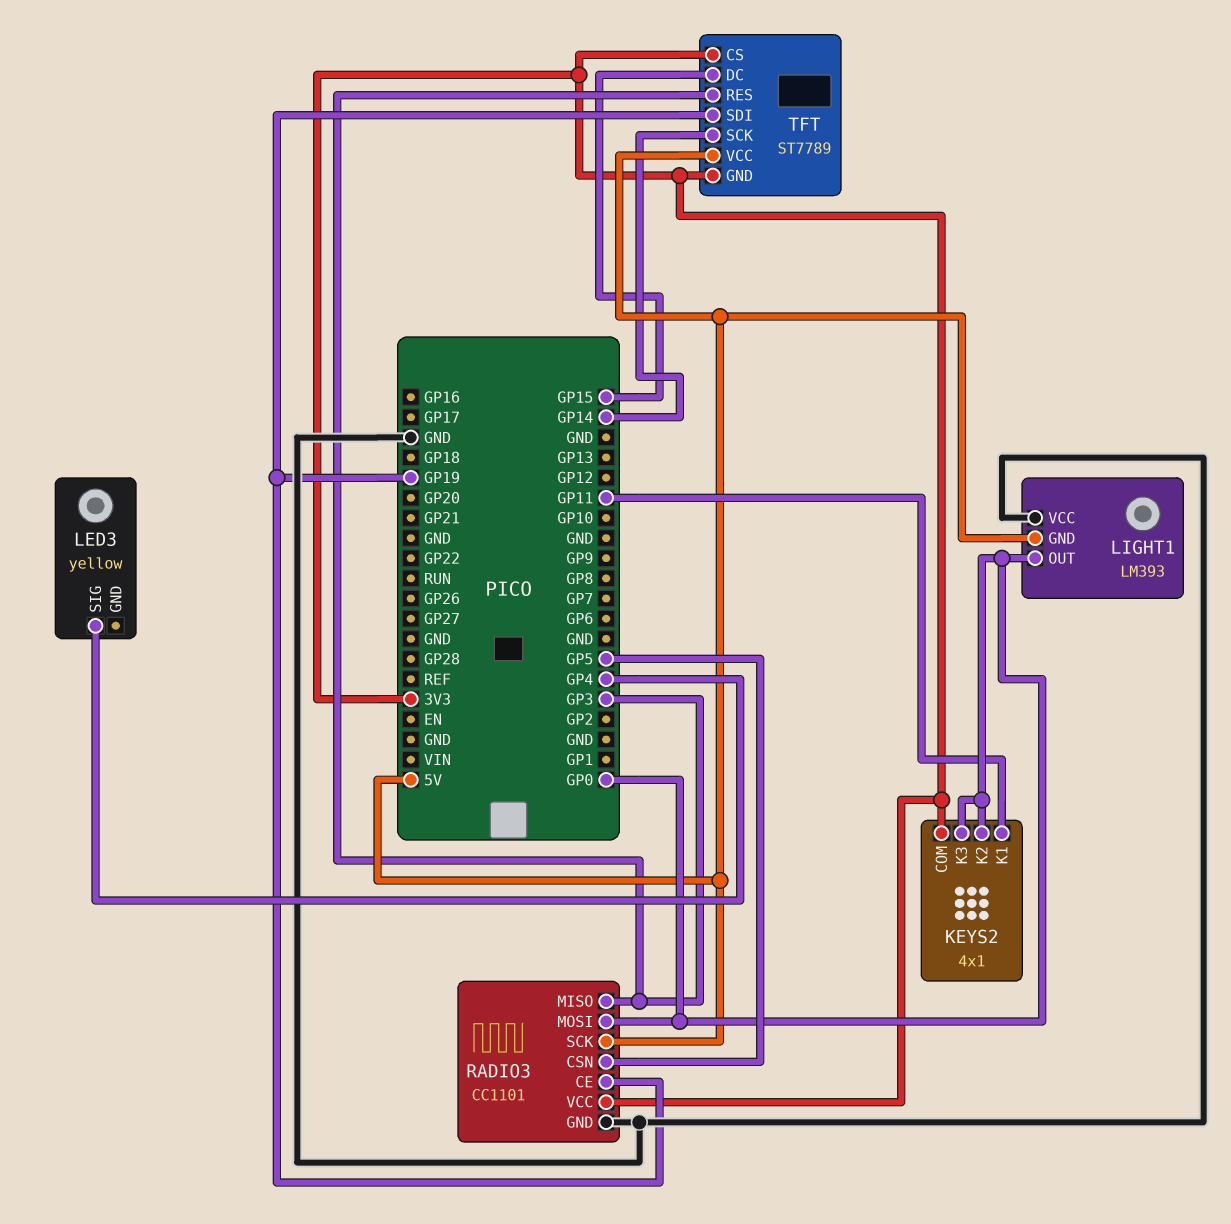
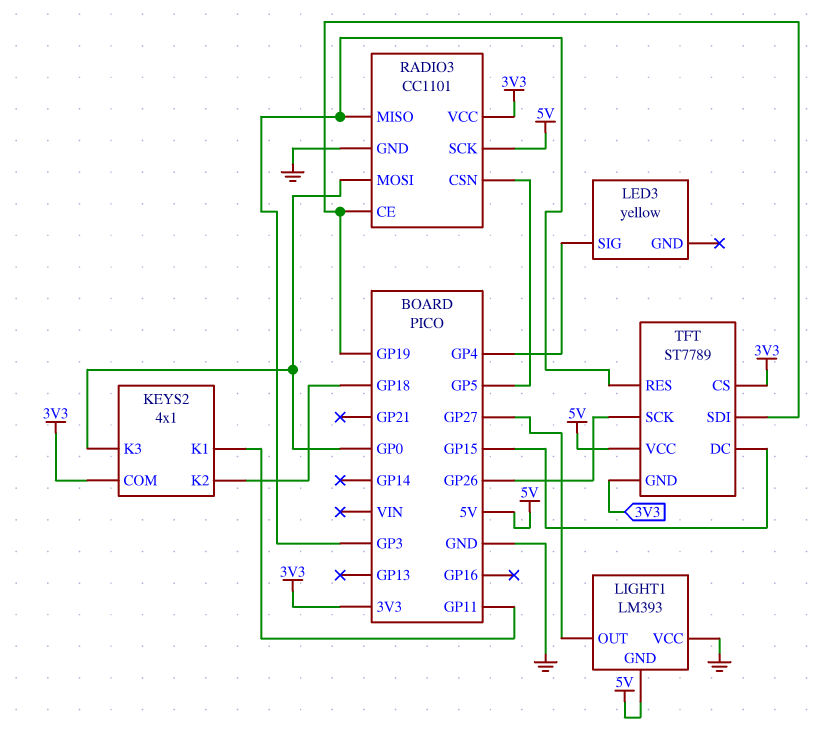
KEYS2 pin K2: GP0 -> GP18
LIGHT1 pin OUT: GP0 -> GP27
TFT pin SCK: GP14 -> GP26

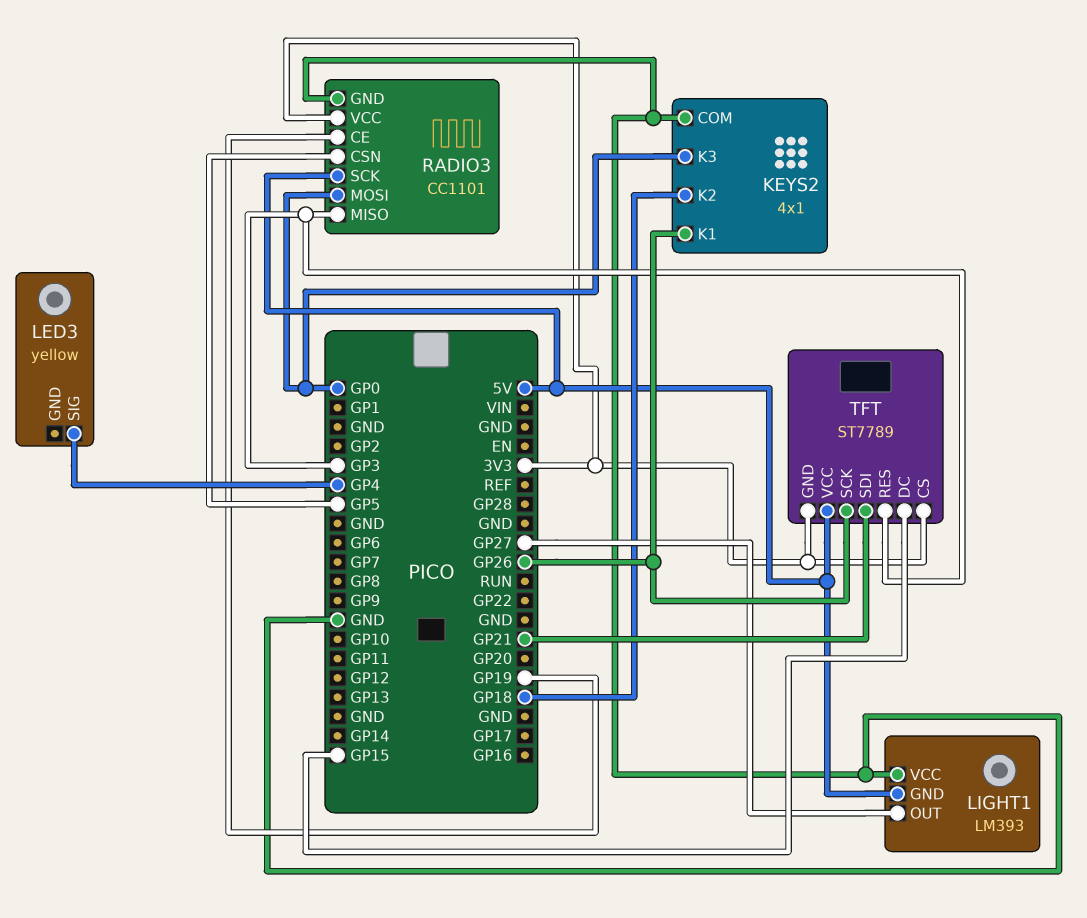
KEYS2 pin COM: 3V3 -> GND
KEYS2 pin K1: GP11 -> GP26
TFT pin SDI: GP19 -> GP21

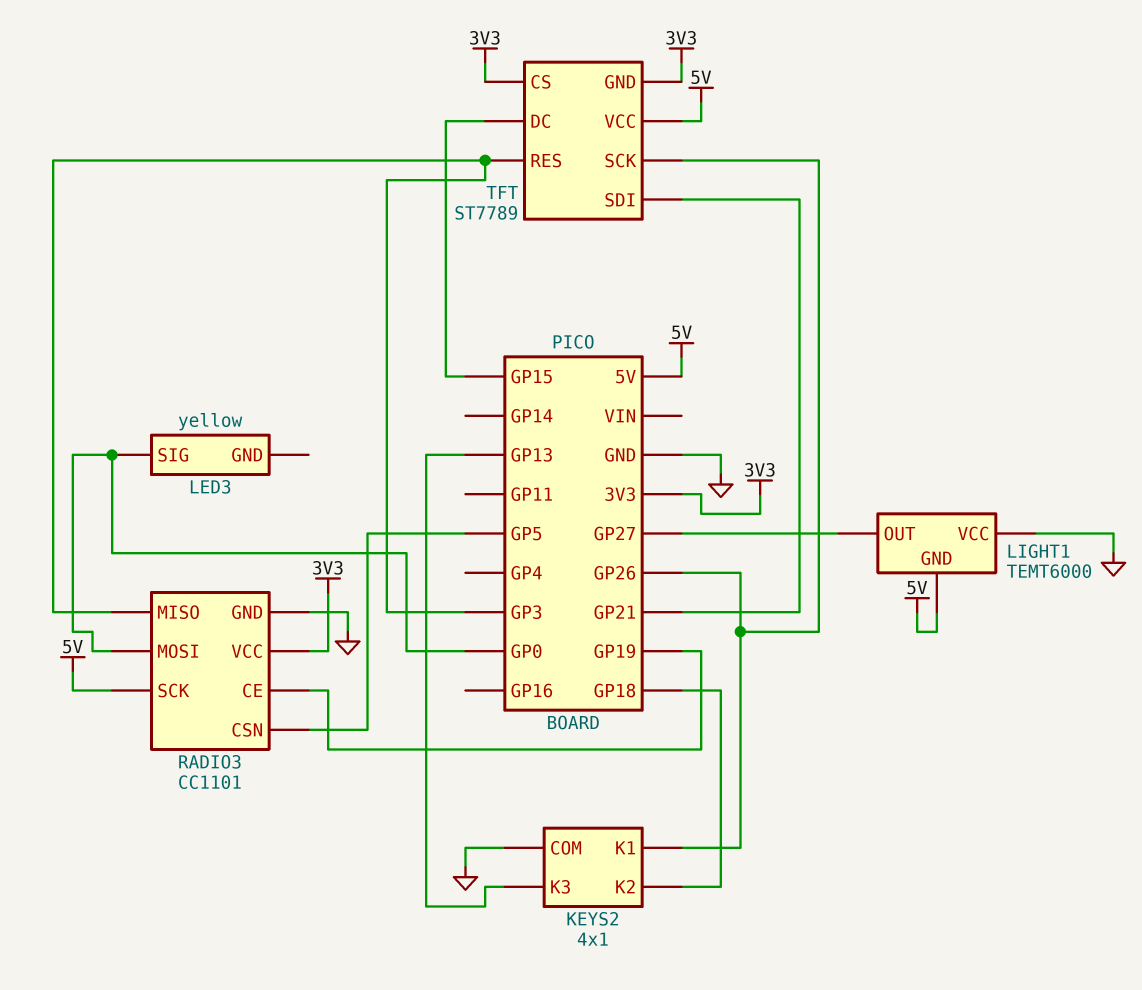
KEYS2 pin K3: GP0 -> GP13
LED3 pin SIG: GP4 -> GP0
LIGHT1: LM393 -> TEMT6000

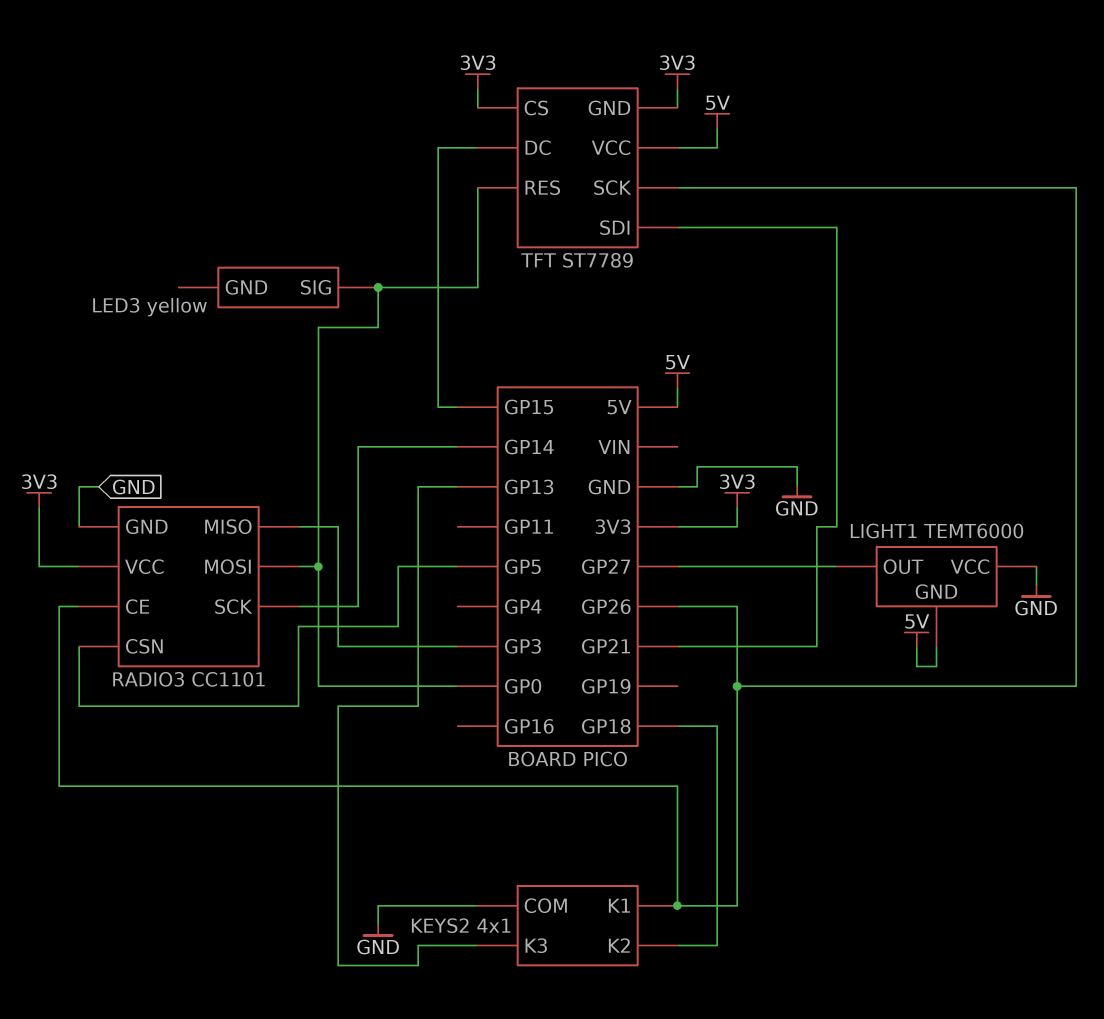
RADIO3 pin CE: GP19 -> GP26
RADIO3 pin SCK: 5V -> GP14
TFT pin RES: GP3 -> GP0

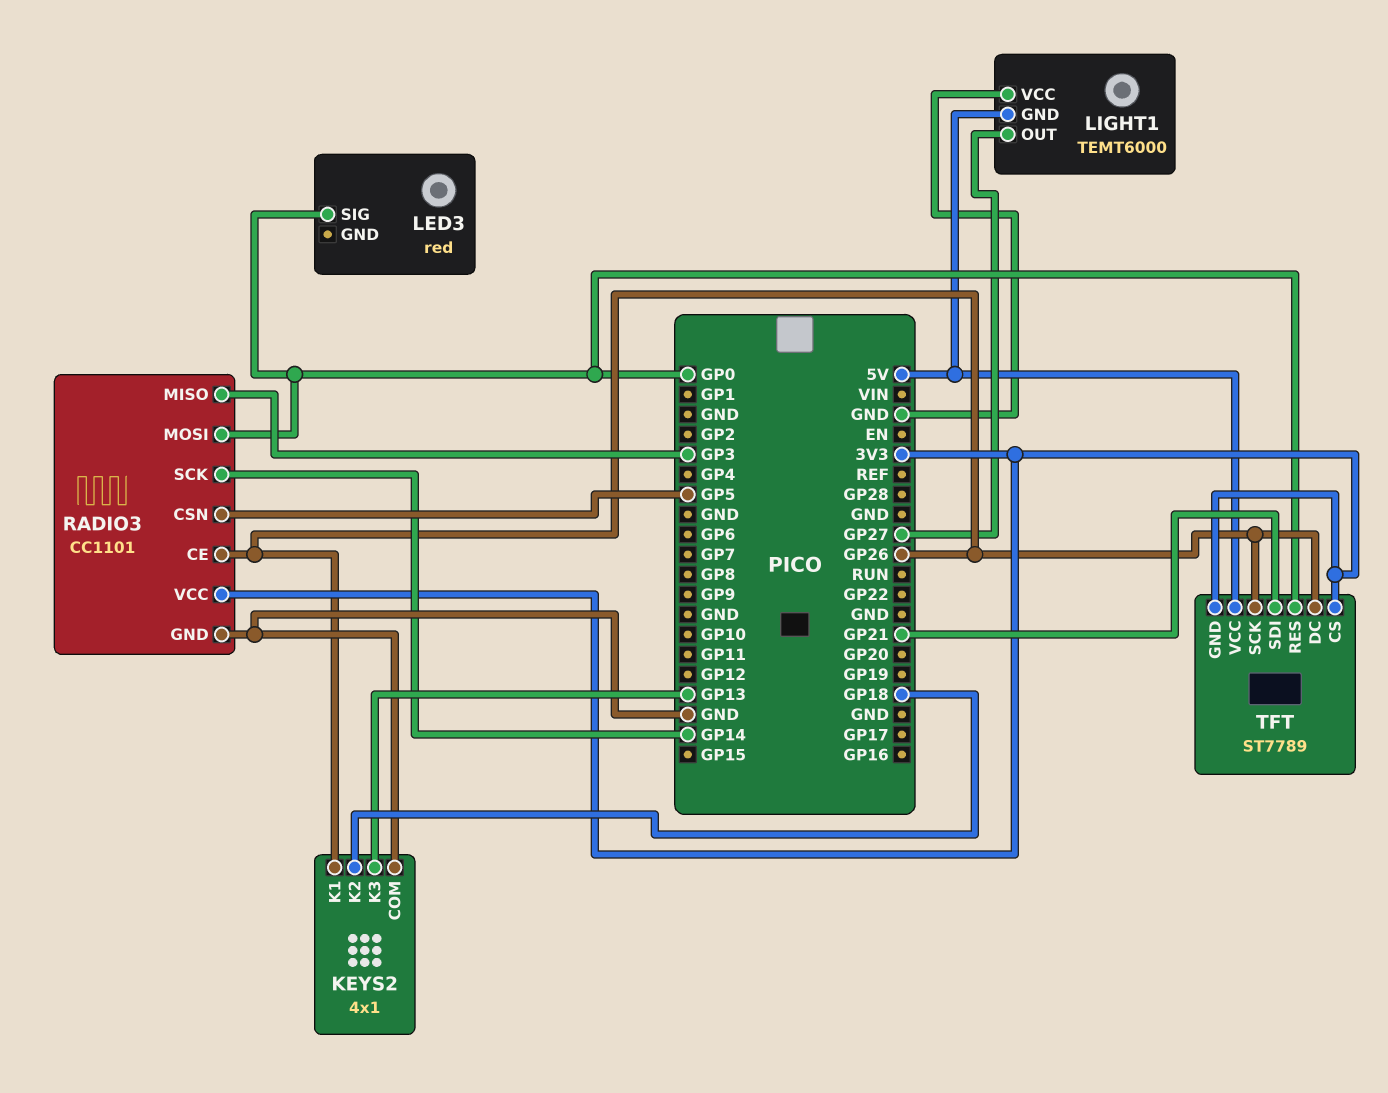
LED3: yellow -> red
TFT pin DC: GP15 -> GP26

